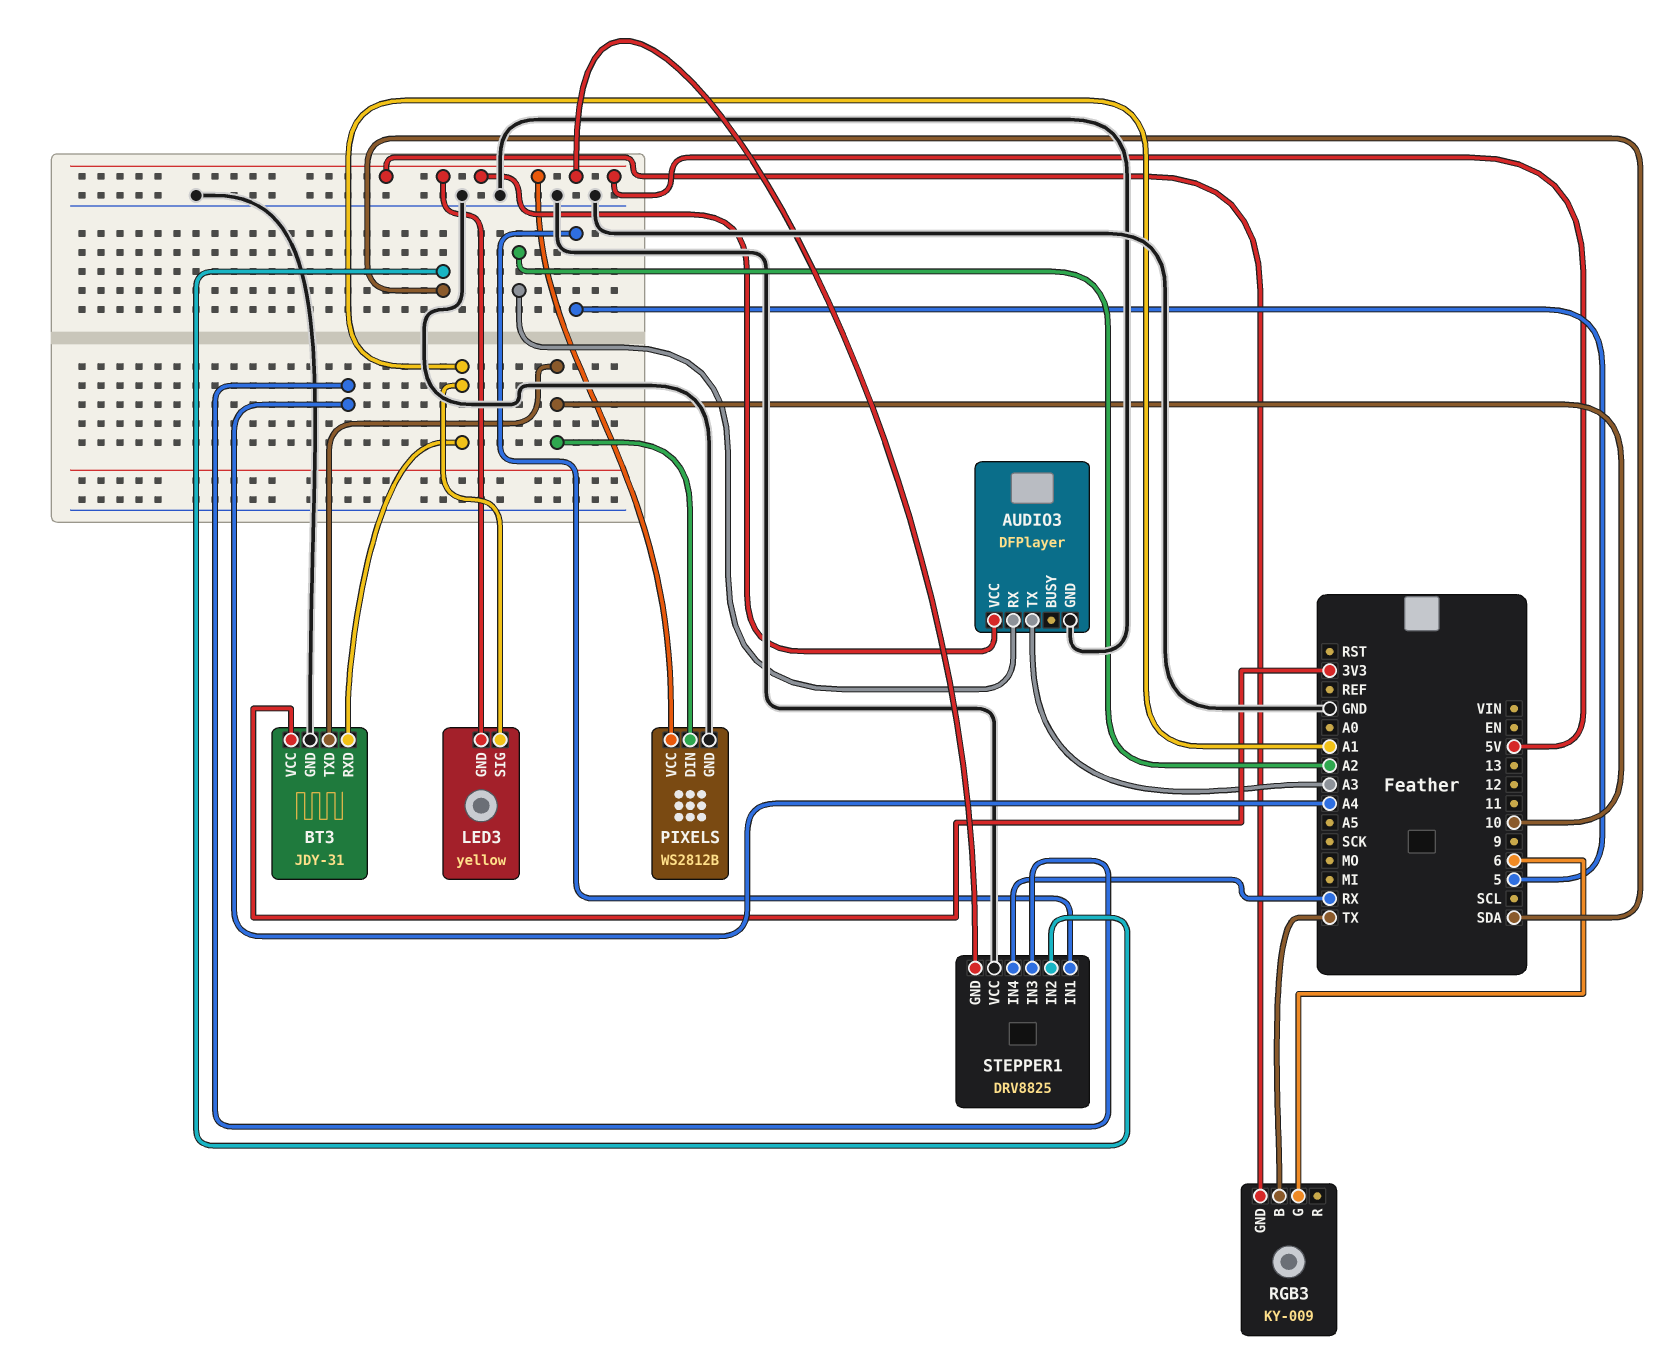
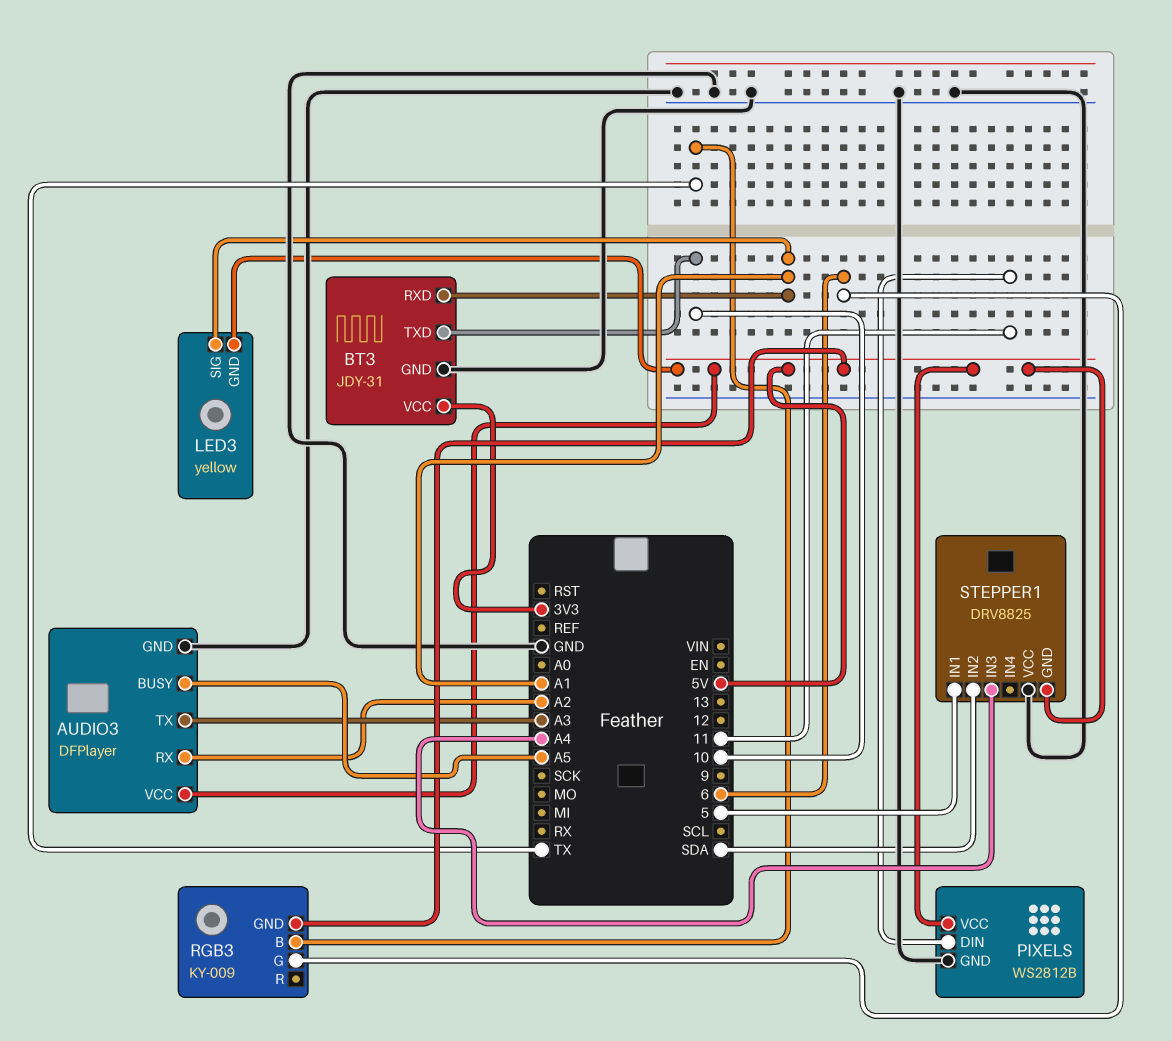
AUDIO3 pin BUSY: none -> A5
PIXELS pin DIN: 10 -> 11
STEPPER1 pin IN4: RX -> none

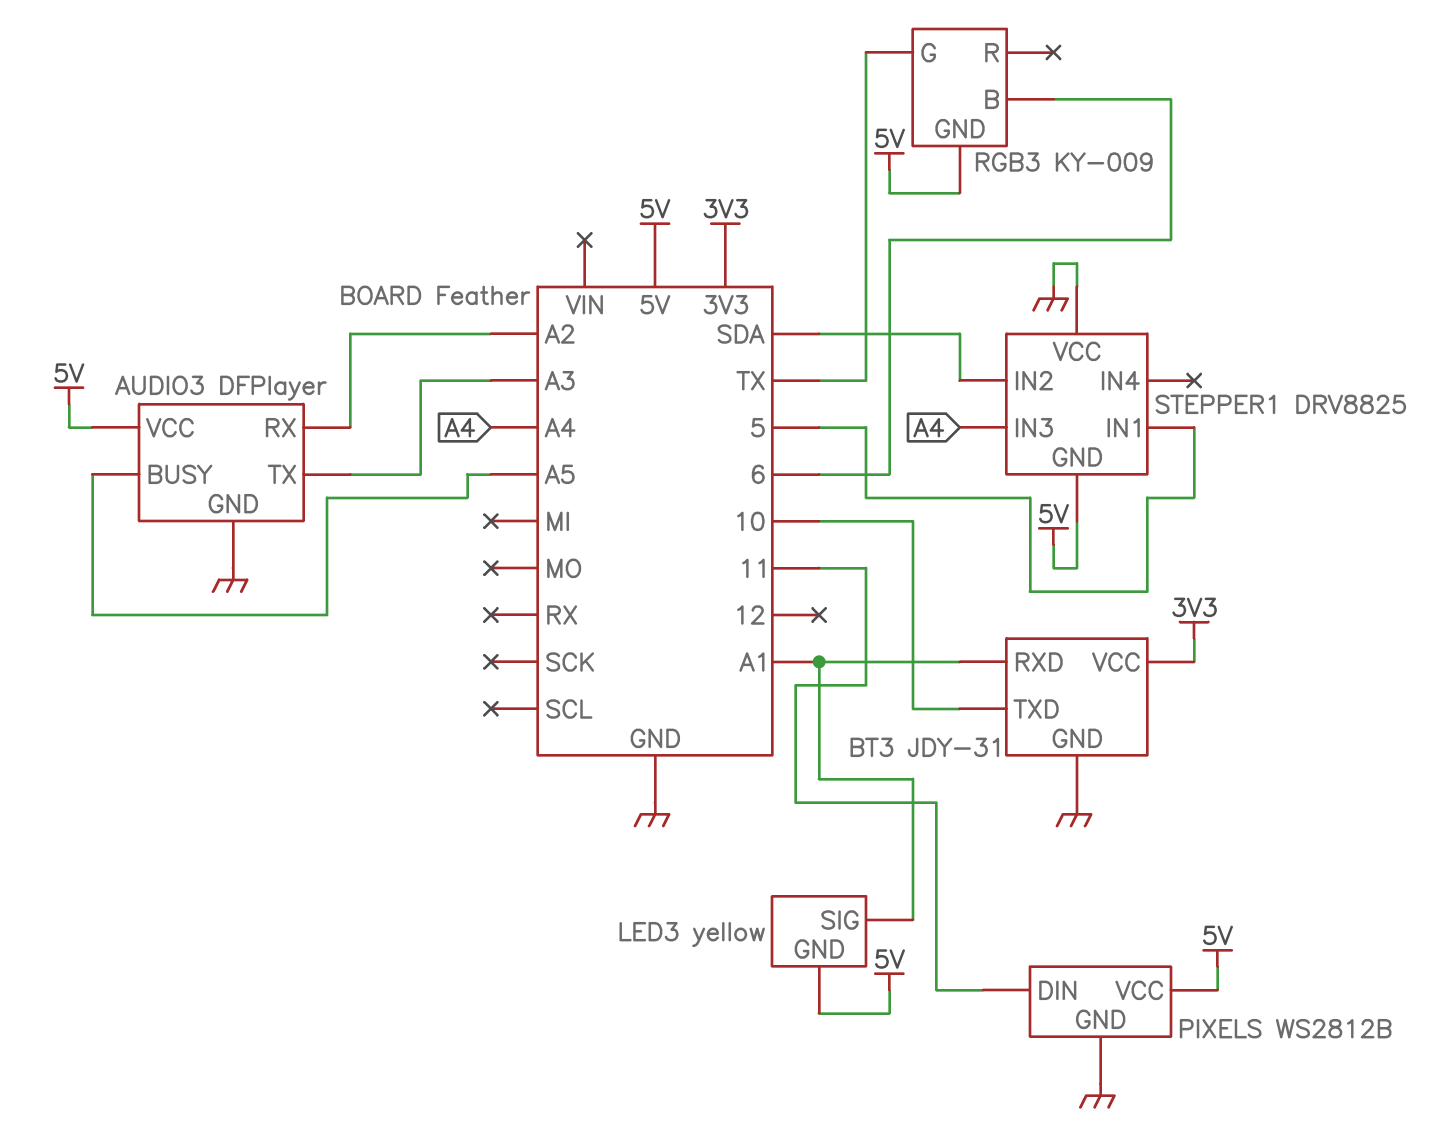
RGB3 pin B: TX -> 6
RGB3 pin G: 6 -> TX

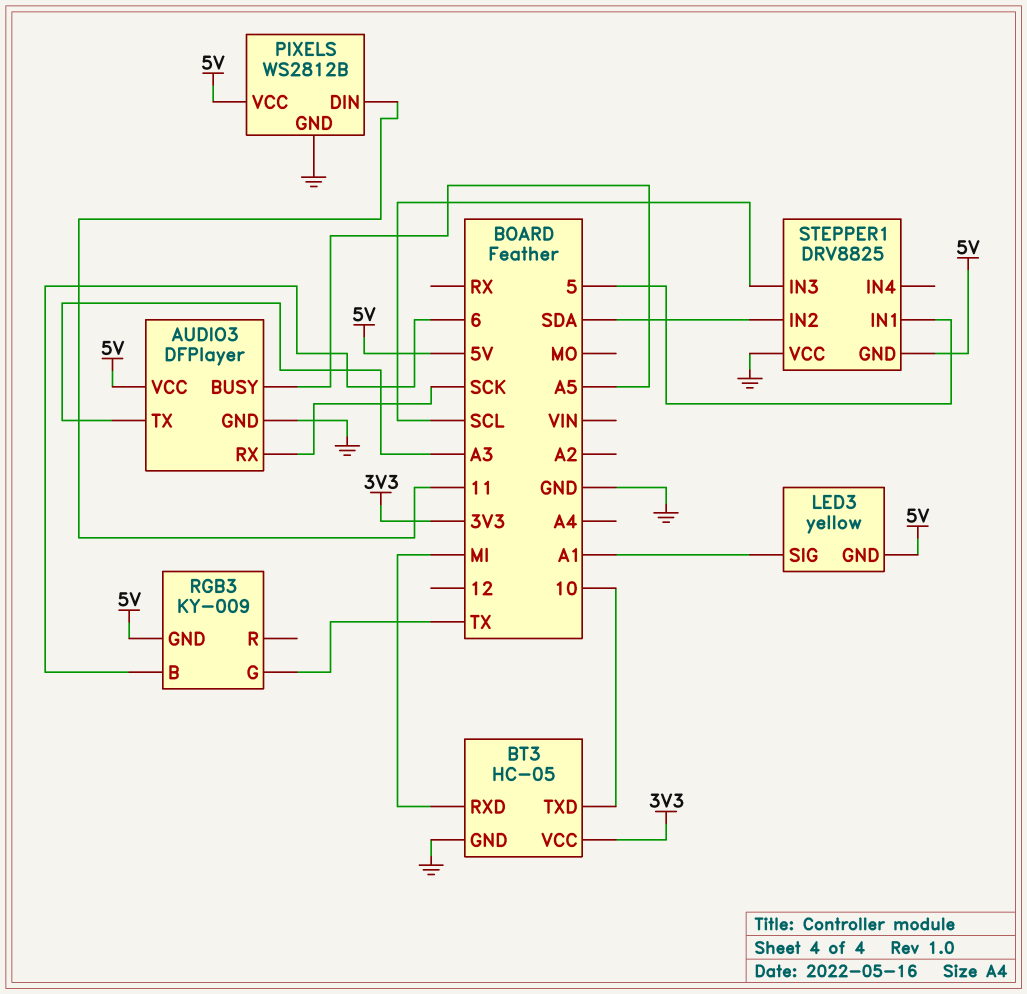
AUDIO3 pin RX: A2 -> SCK
BT3: JDY-31 -> HC-05
BT3 pin RXD: A1 -> MI
STEPPER1 pin IN3: A4 -> SCL

